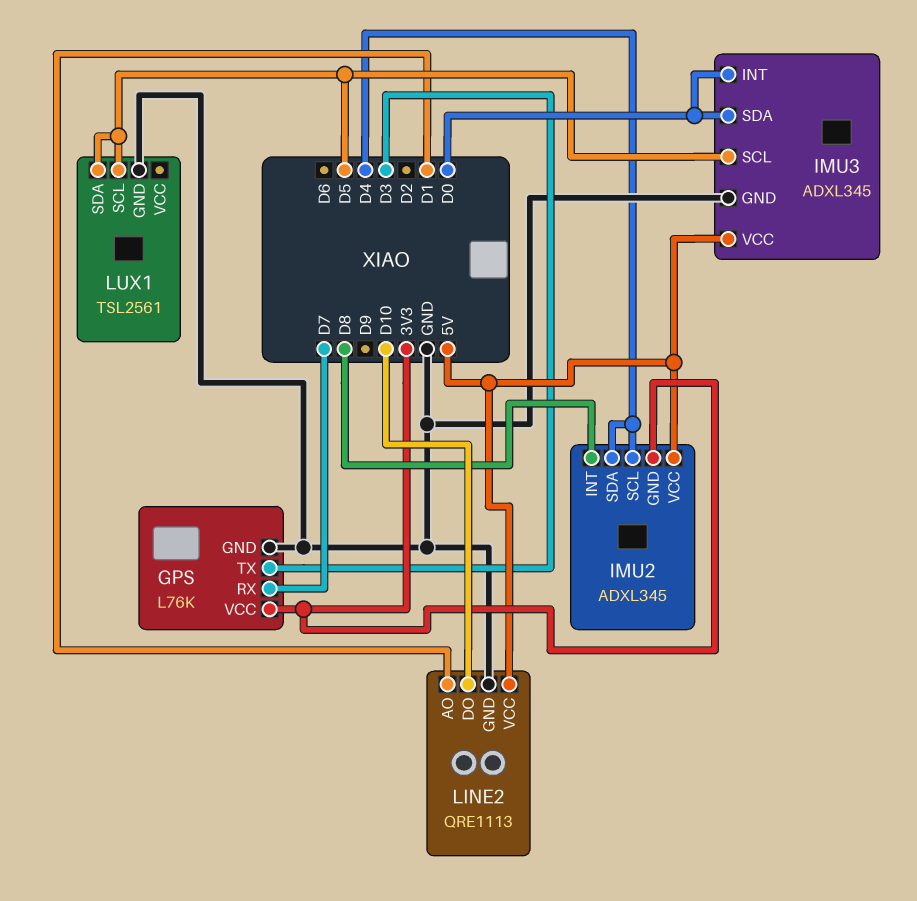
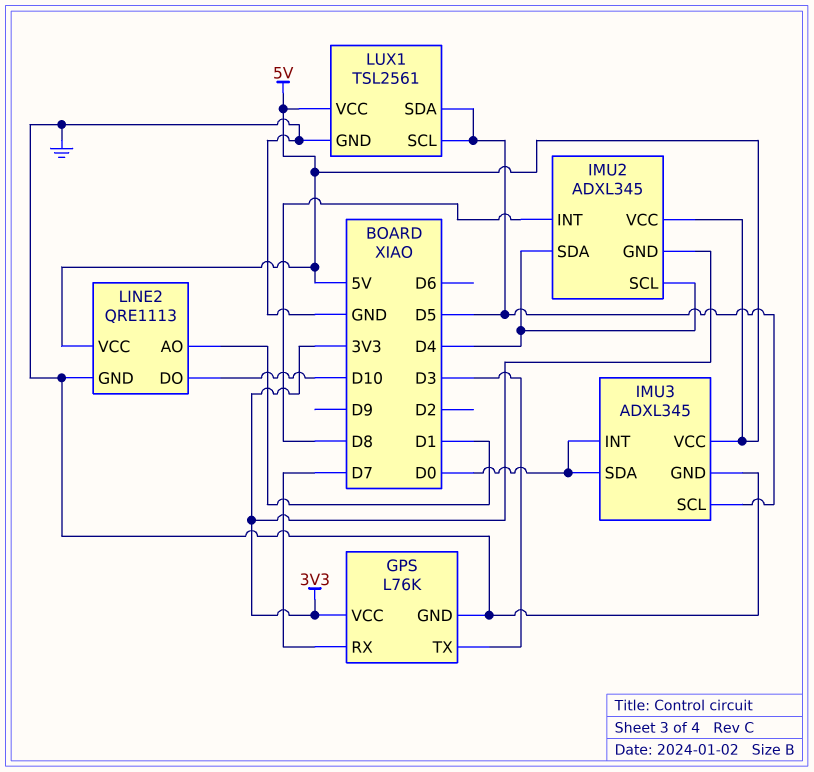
LUX1 pin VCC: none -> 5V

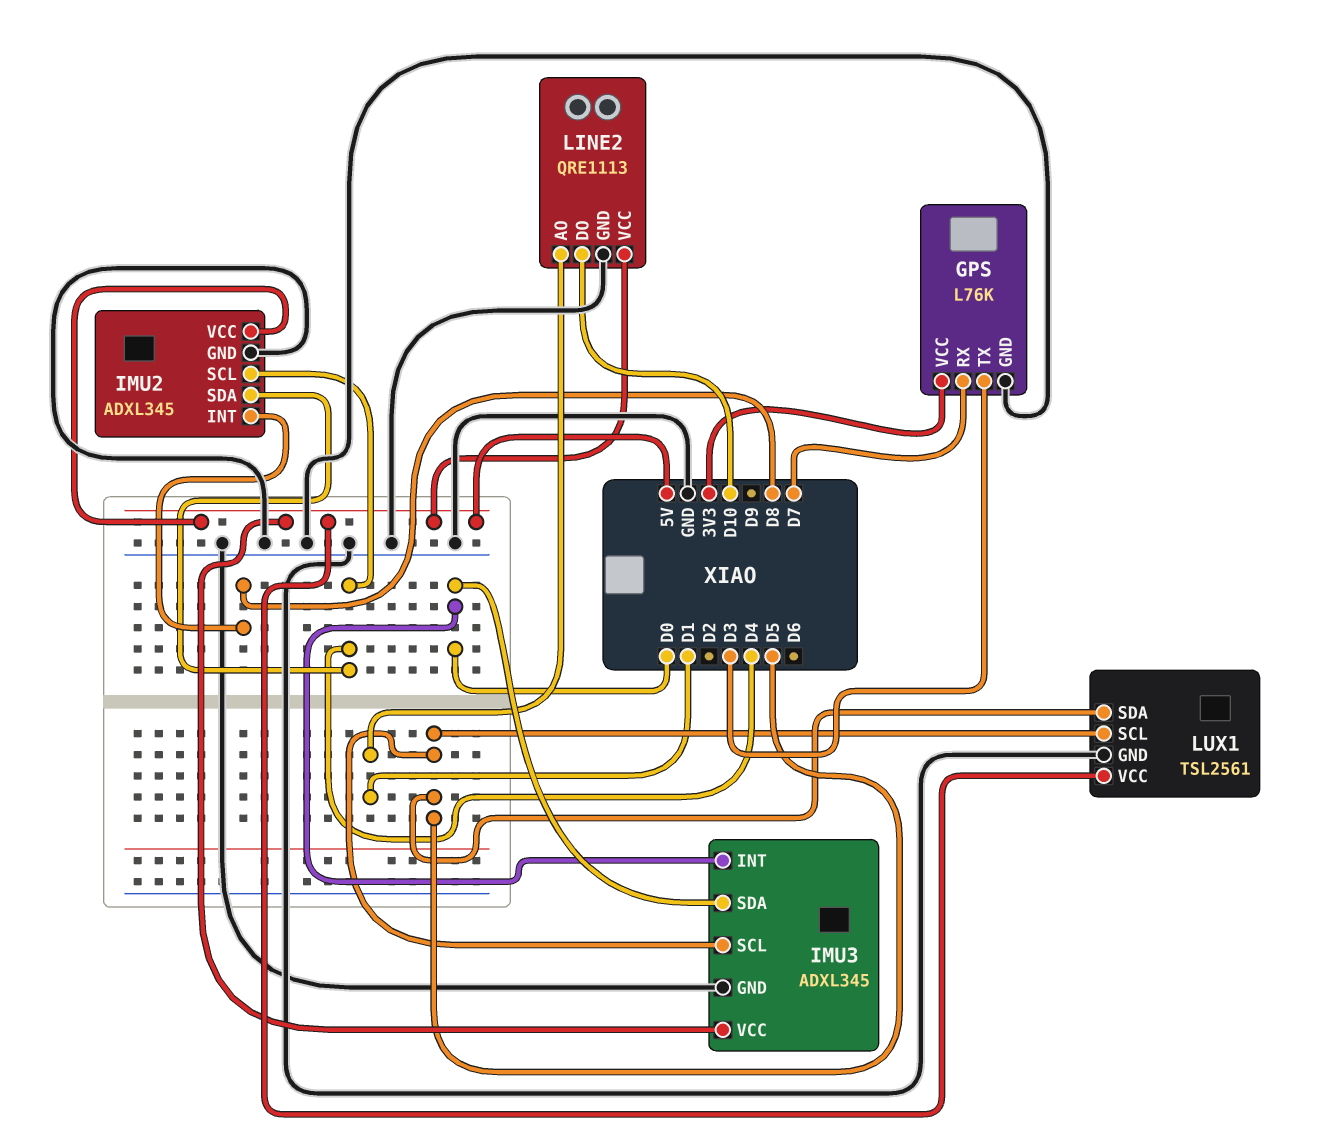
IMU2 pin GND: 3V3 -> GND

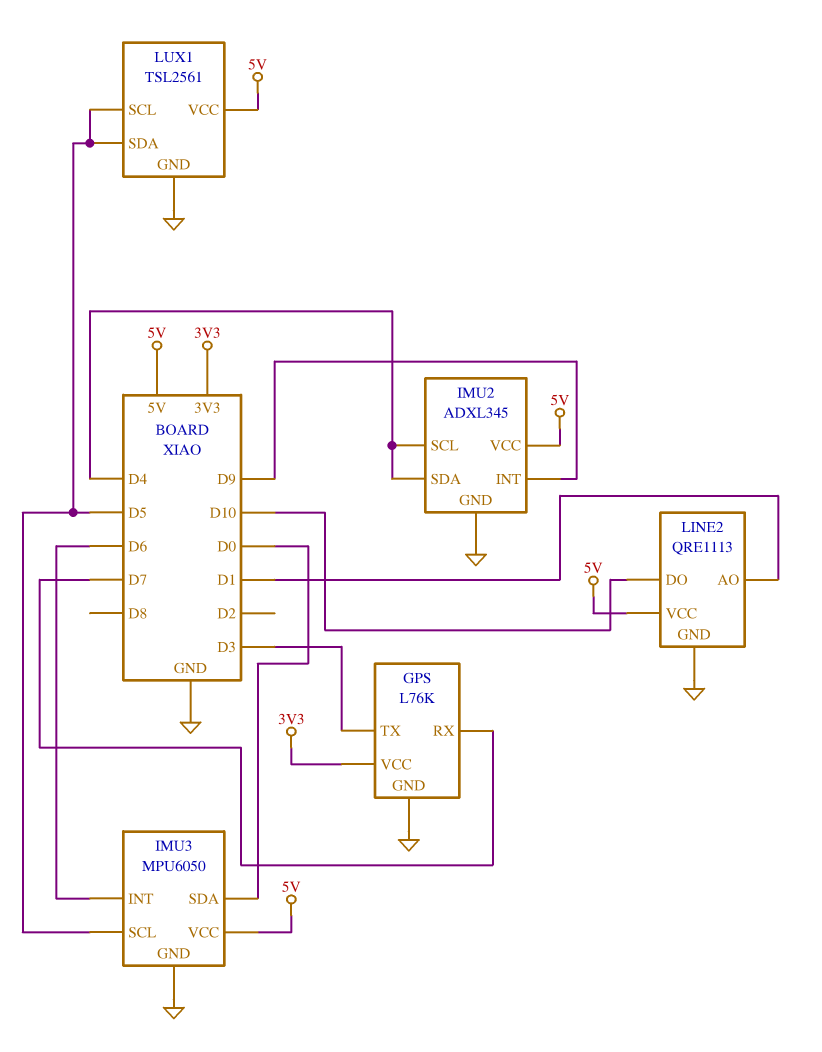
IMU2 pin INT: D8 -> D9
IMU3: ADXL345 -> MPU6050
IMU3 pin INT: D0 -> D6

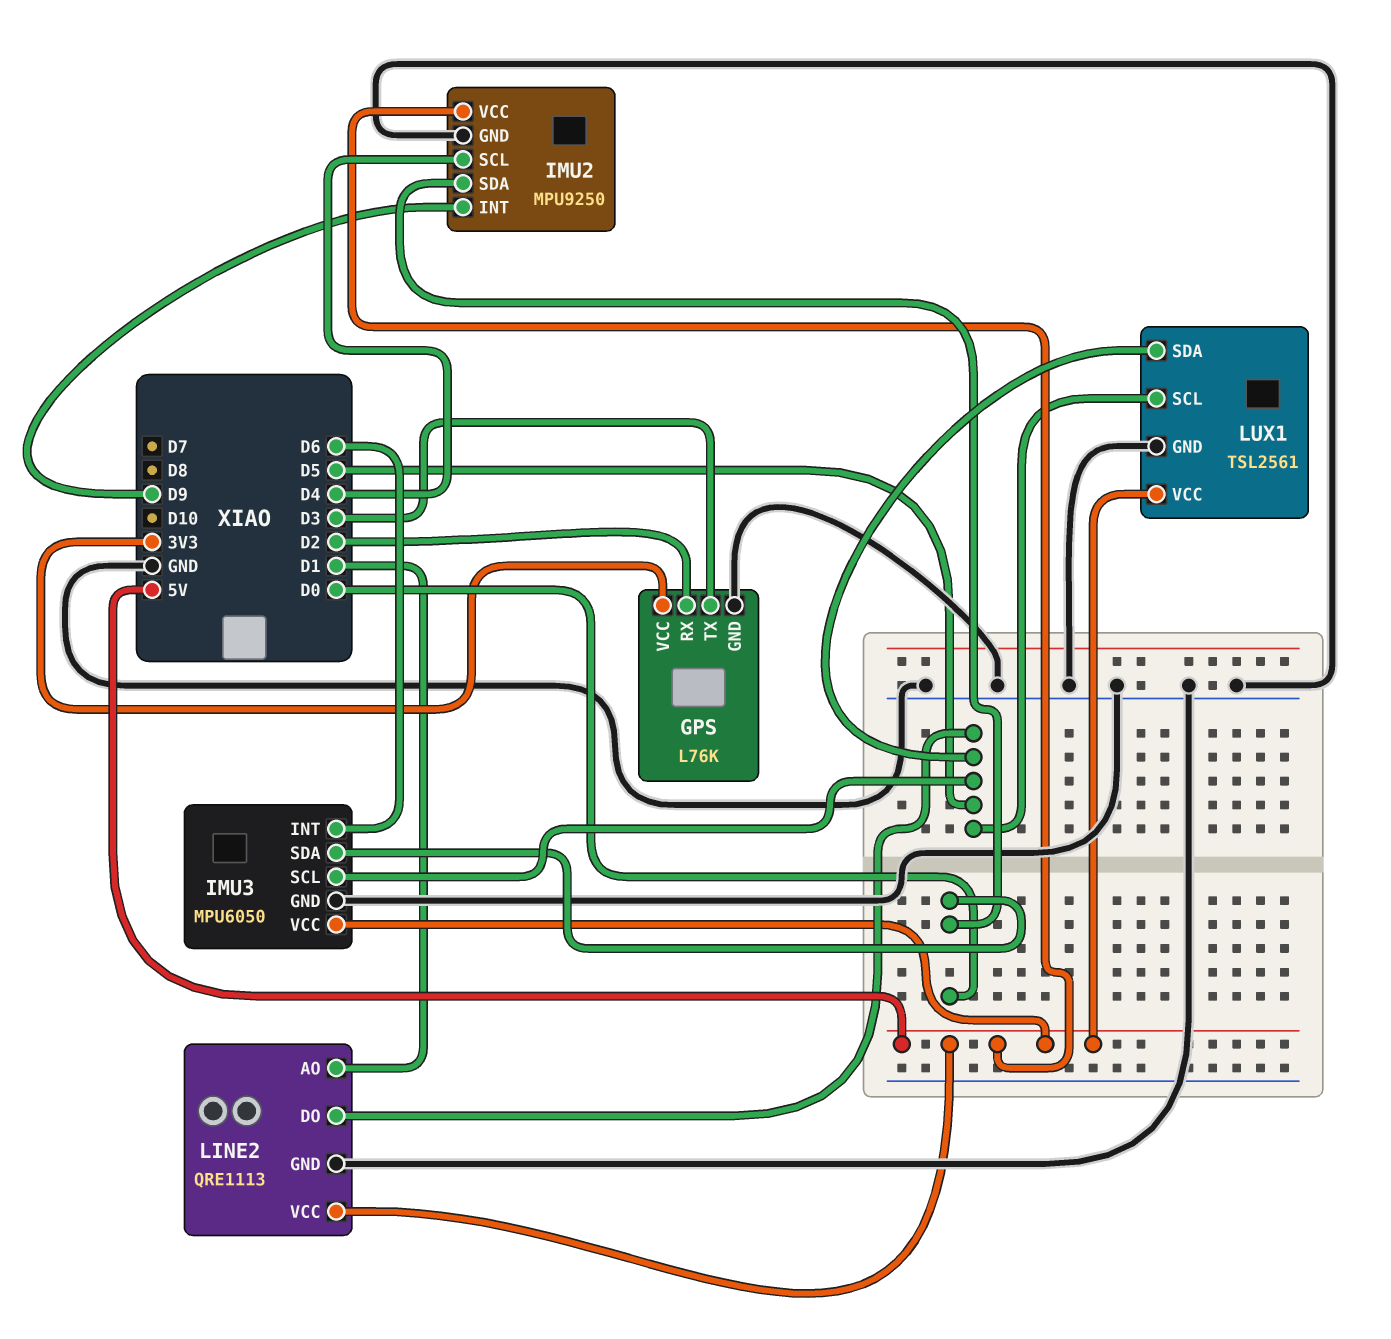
GPS pin RX: D7 -> D2
IMU2: ADXL345 -> MPU9250
IMU2 pin SDA: D4 -> D0
LINE2 pin DO: D10 -> D5

